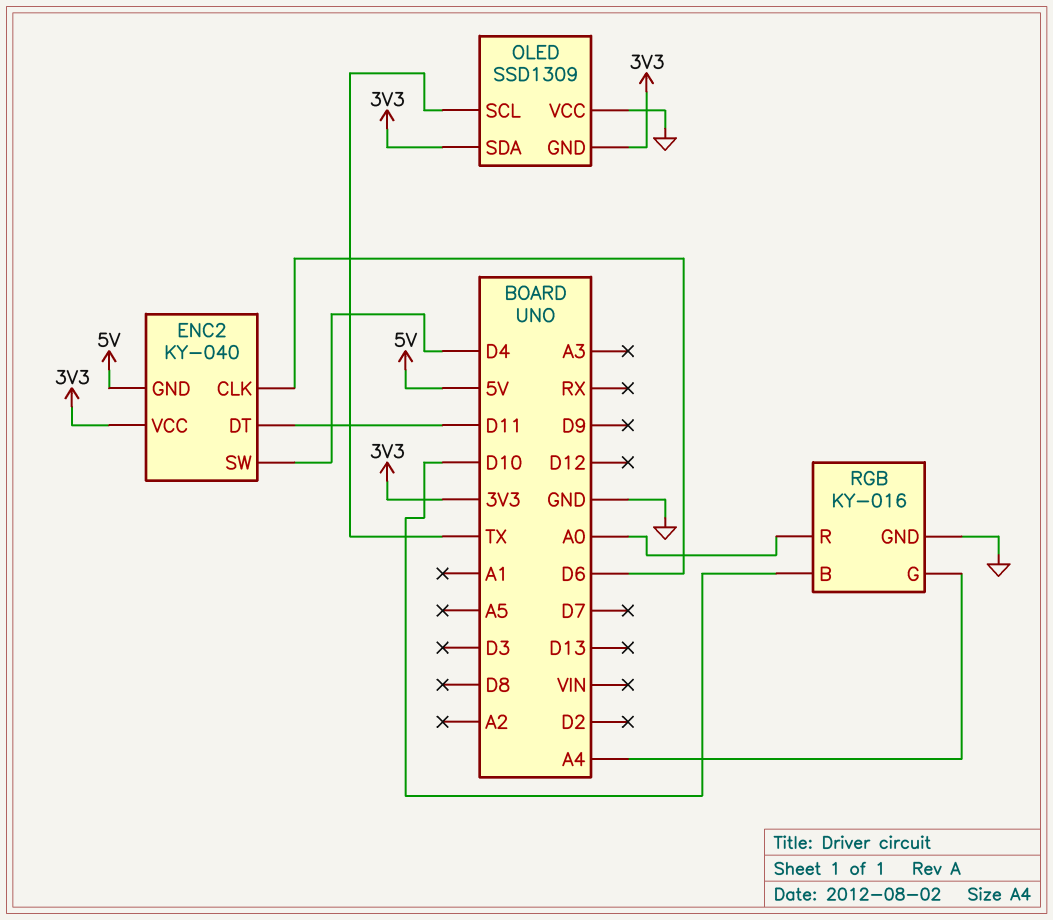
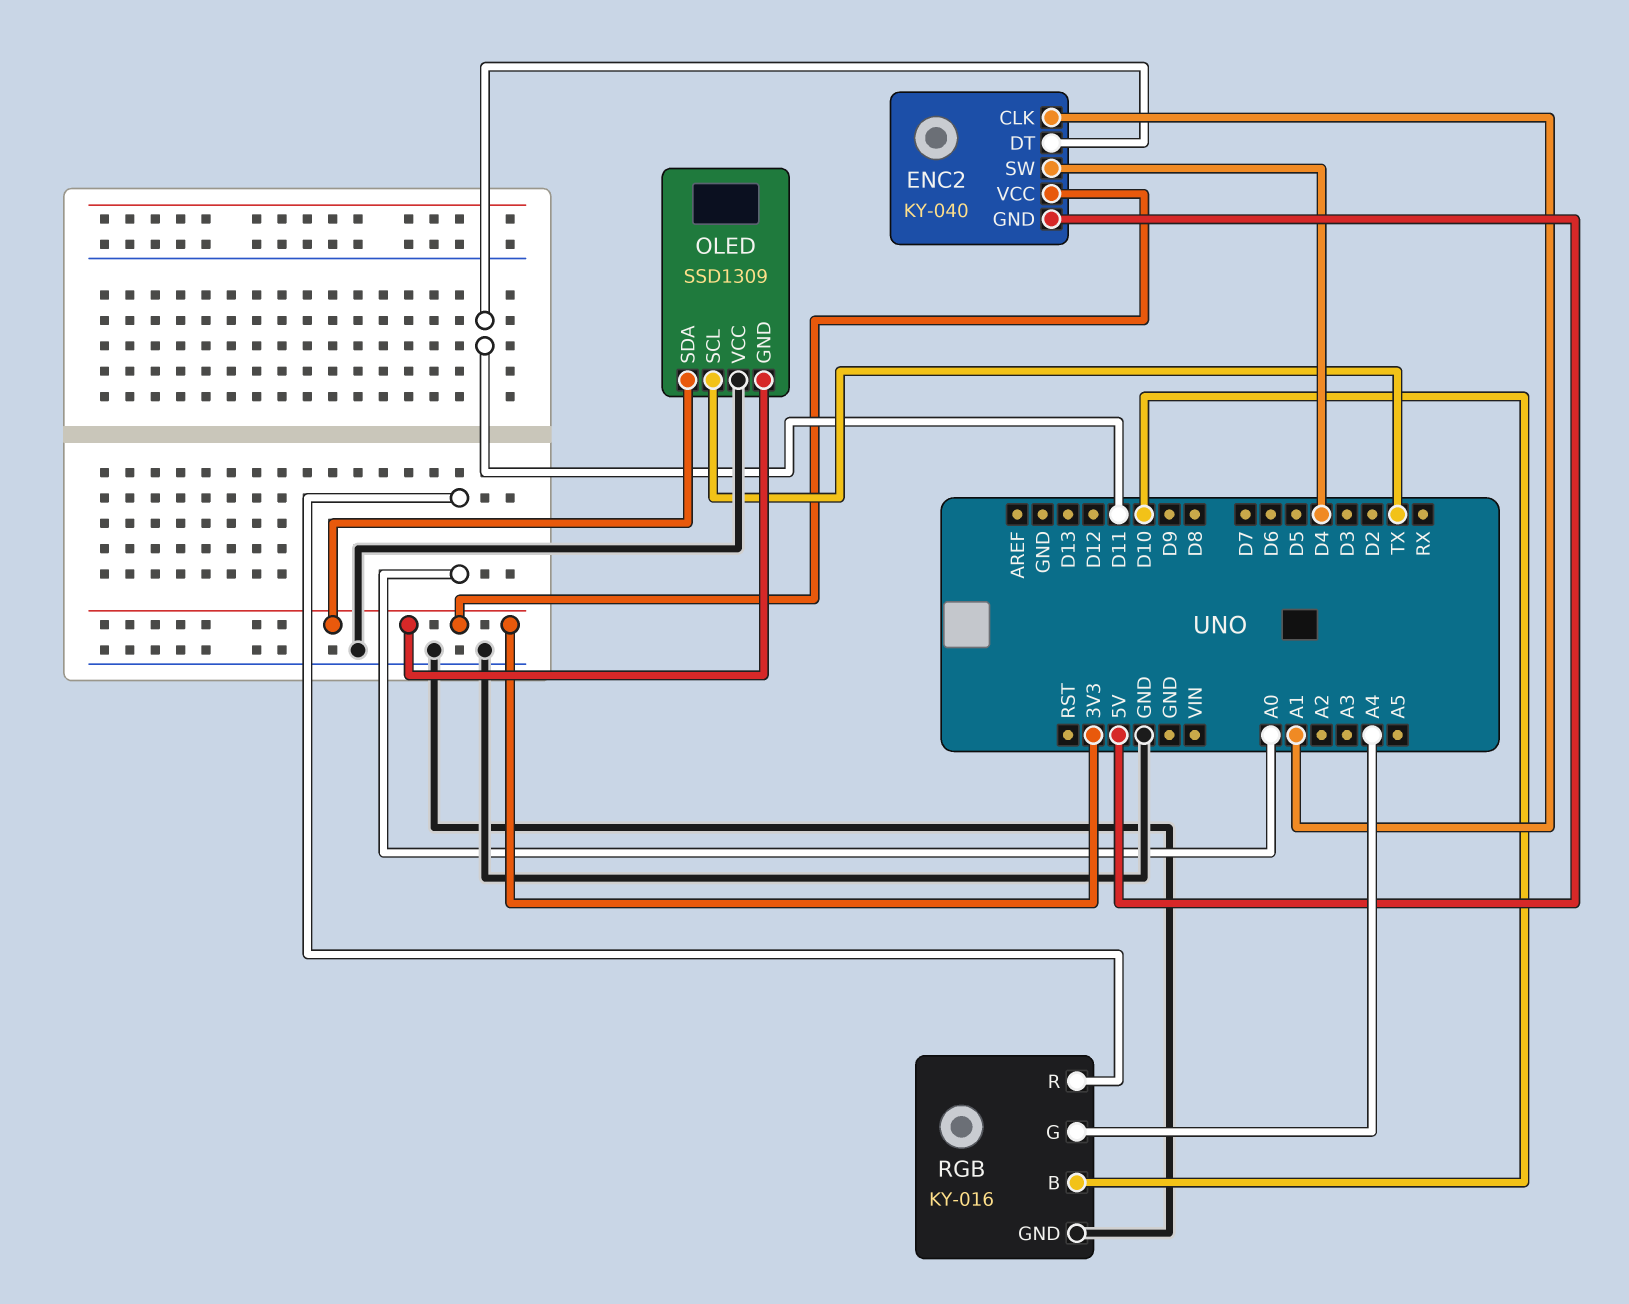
ENC2 pin CLK: D6 -> A1

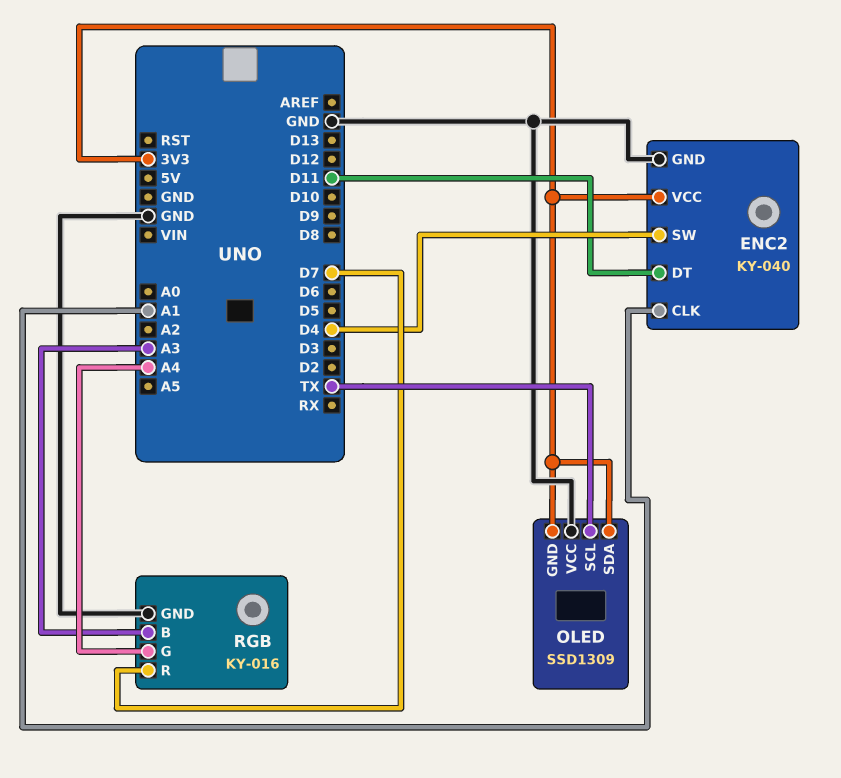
ENC2 pin GND: 5V -> GND
RGB pin B: D10 -> A3
RGB pin R: A0 -> D7

